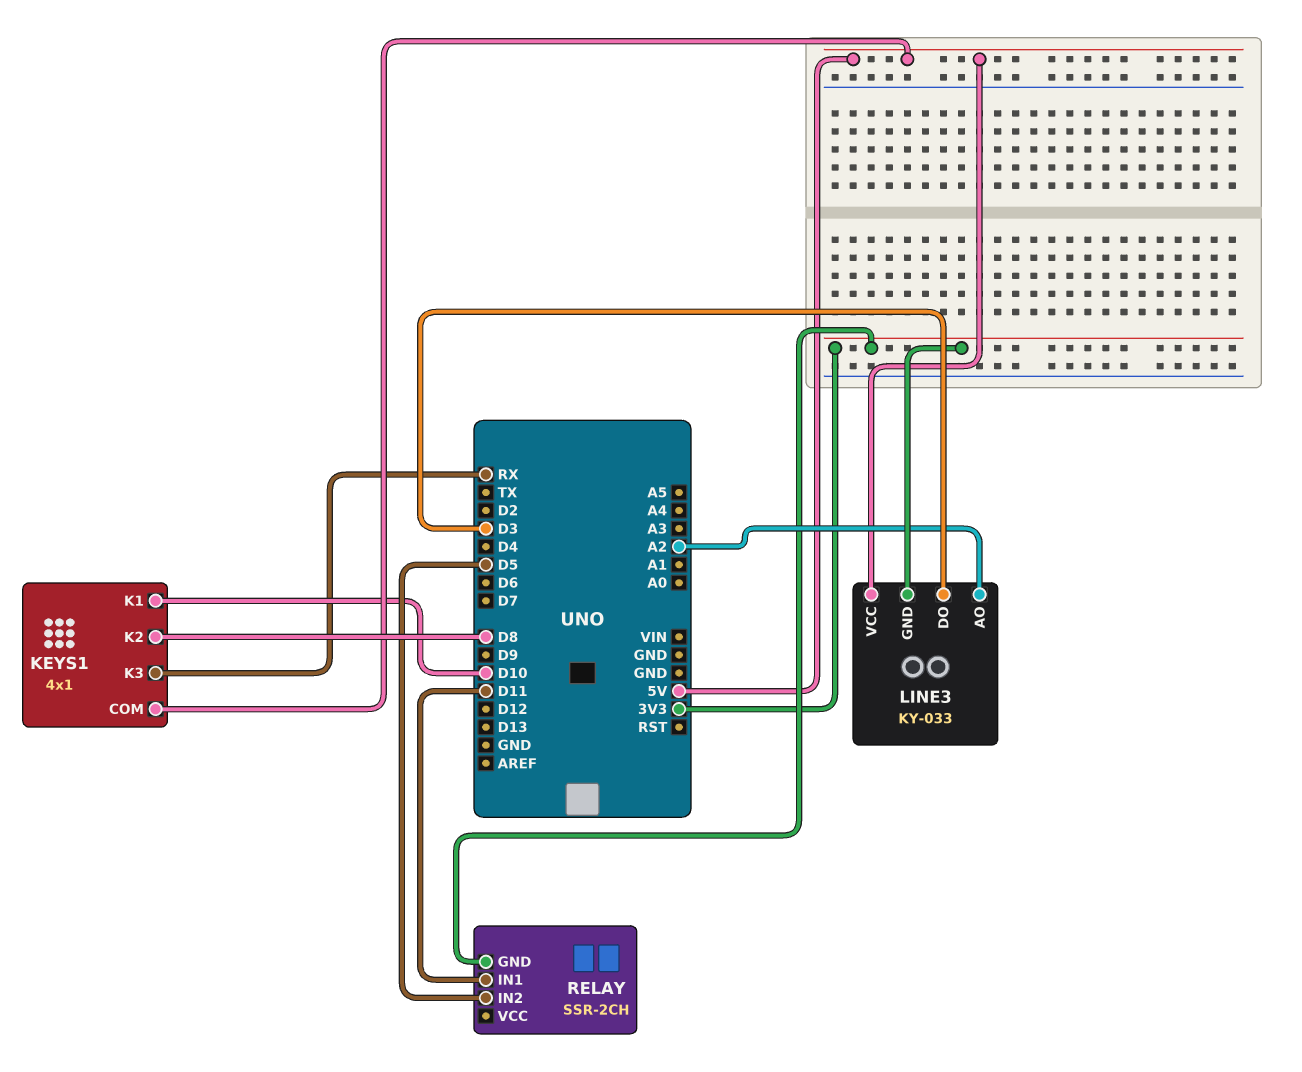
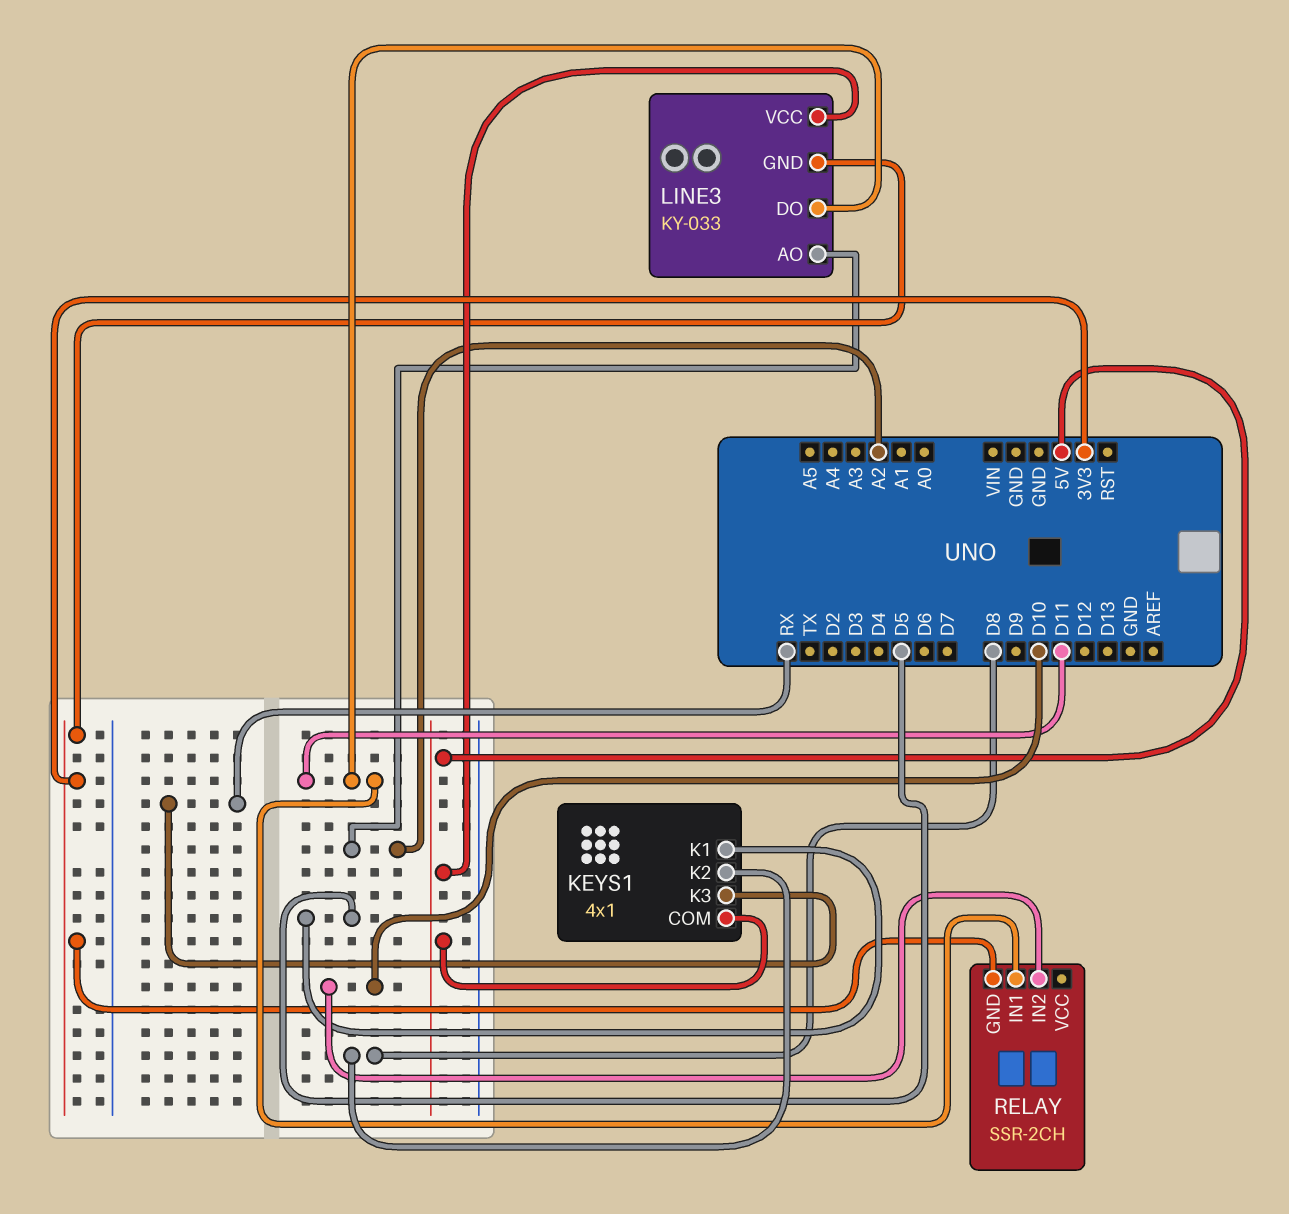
KEYS1 pin K1: D10 -> D5
LINE3 pin DO: D3 -> D11
RELAY pin IN2: D5 -> D10

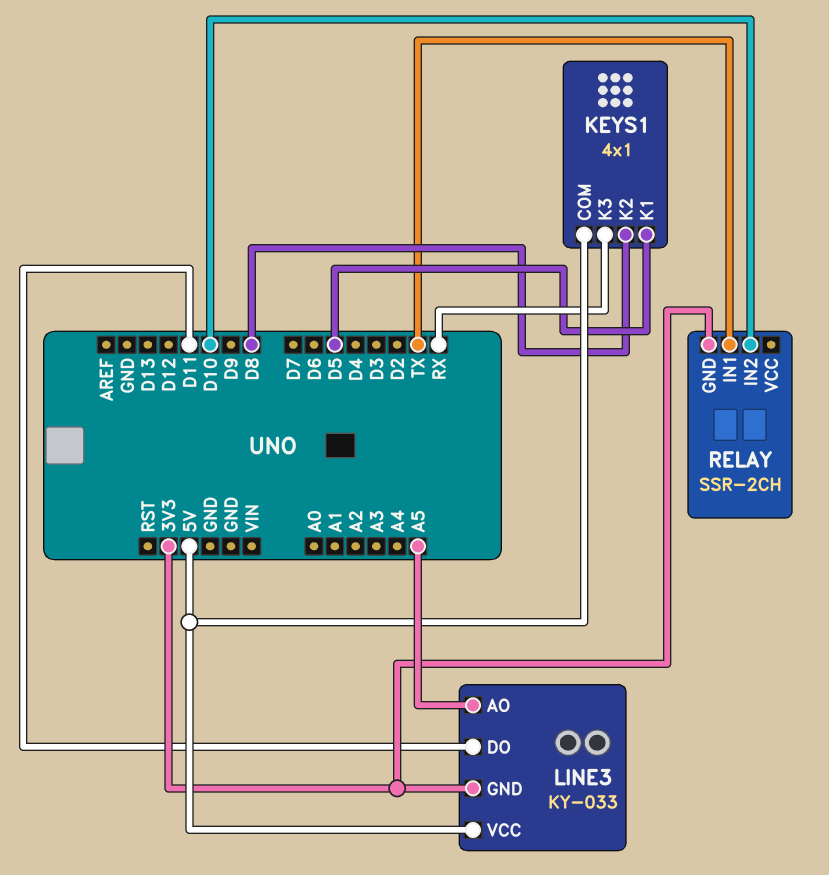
LINE3 pin AO: A2 -> A5
RELAY pin IN1: D11 -> TX

